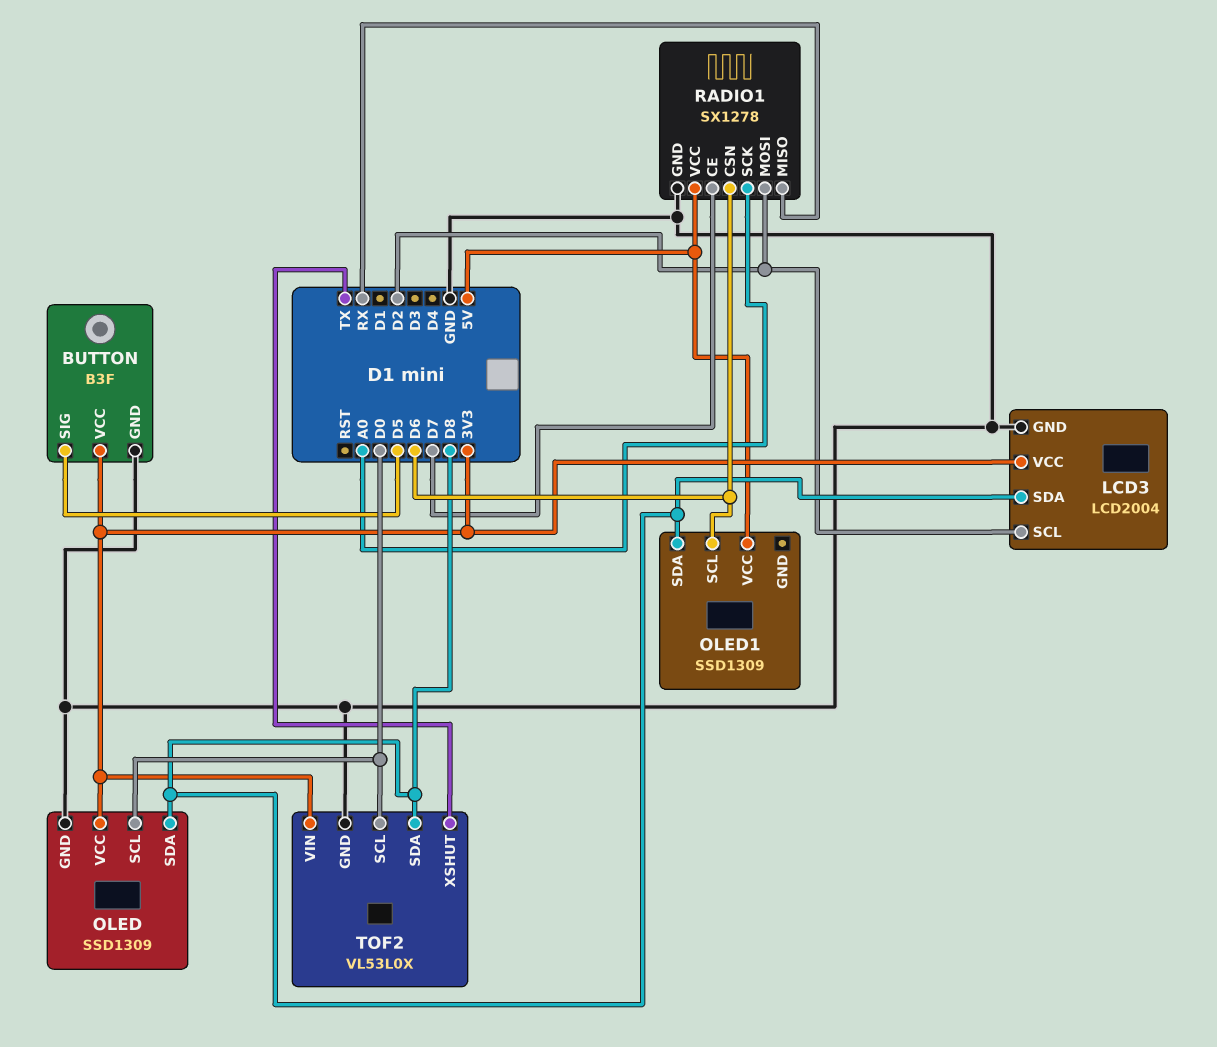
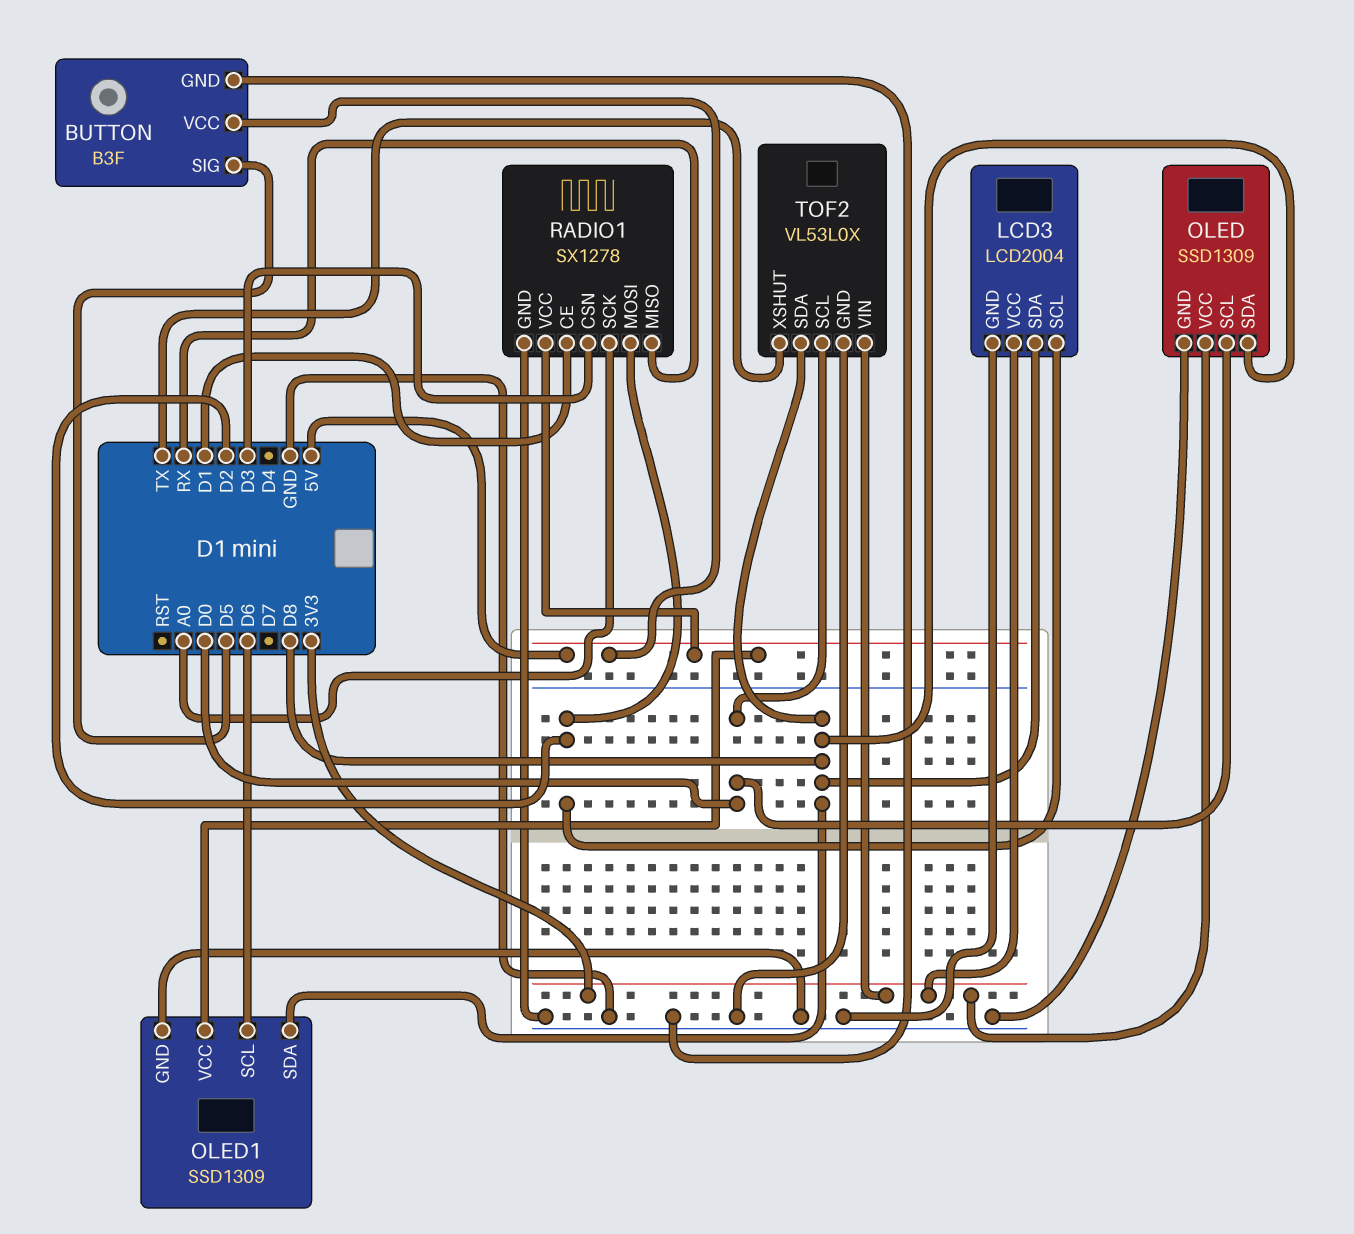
BUTTON pin VCC: 3V3 -> 5V
OLED1 pin GND: none -> GND
RADIO1 pin CE: D7 -> D1
RADIO1 pin CSN: D6 -> D3

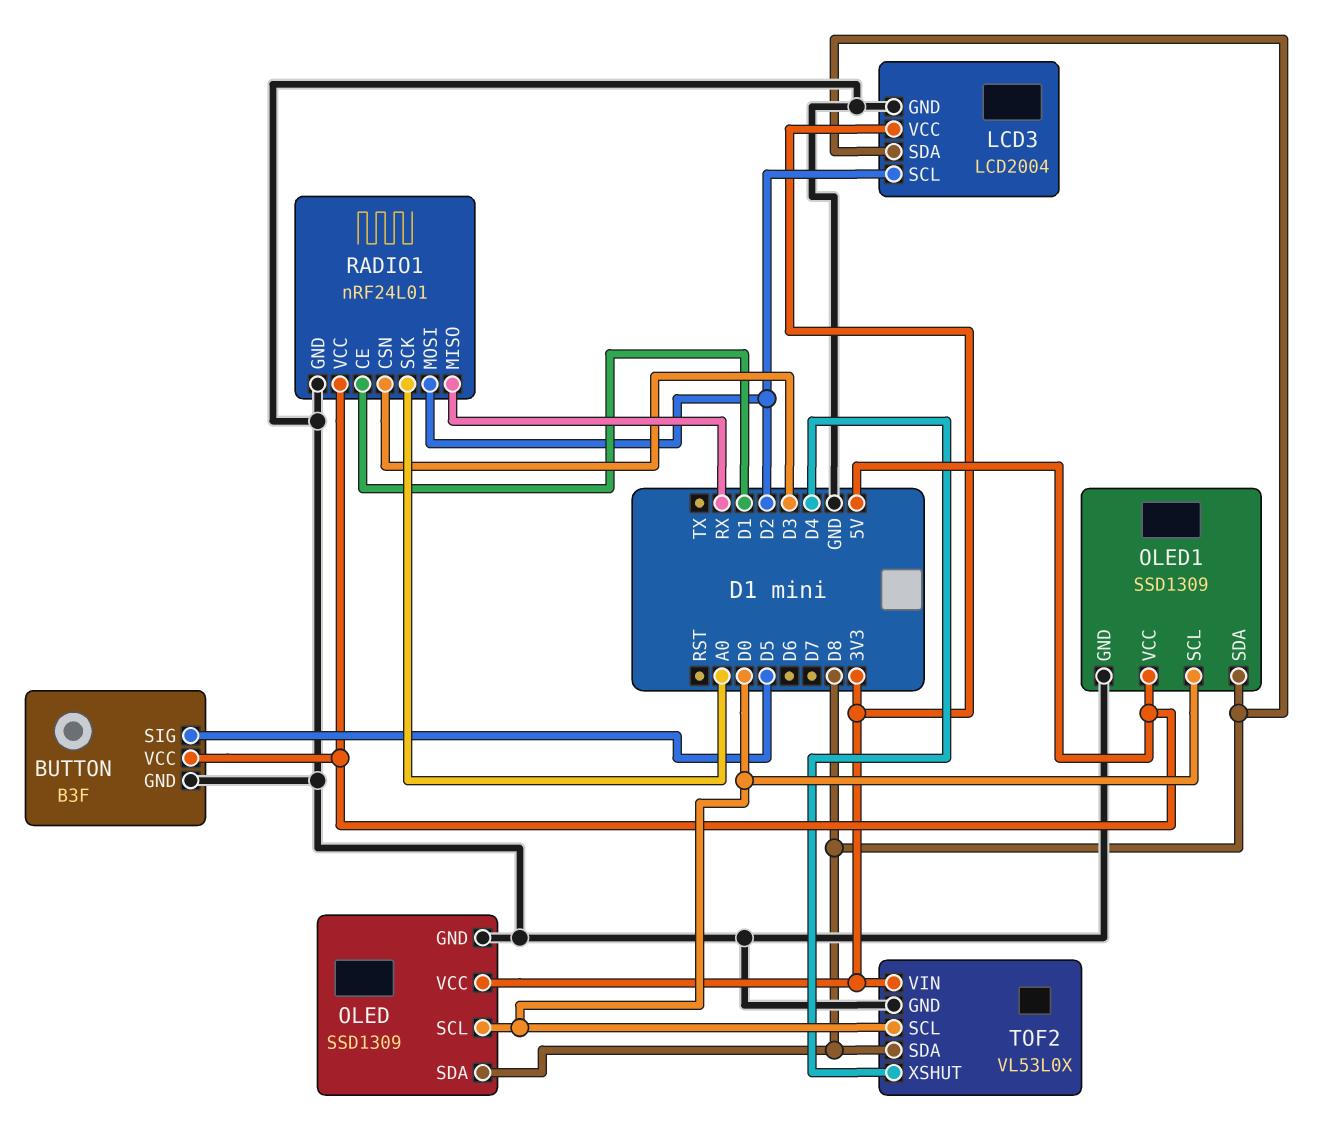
OLED1 pin SCL: D6 -> D0
RADIO1: SX1278 -> nRF24L01
TOF2 pin XSHUT: TX -> D4

